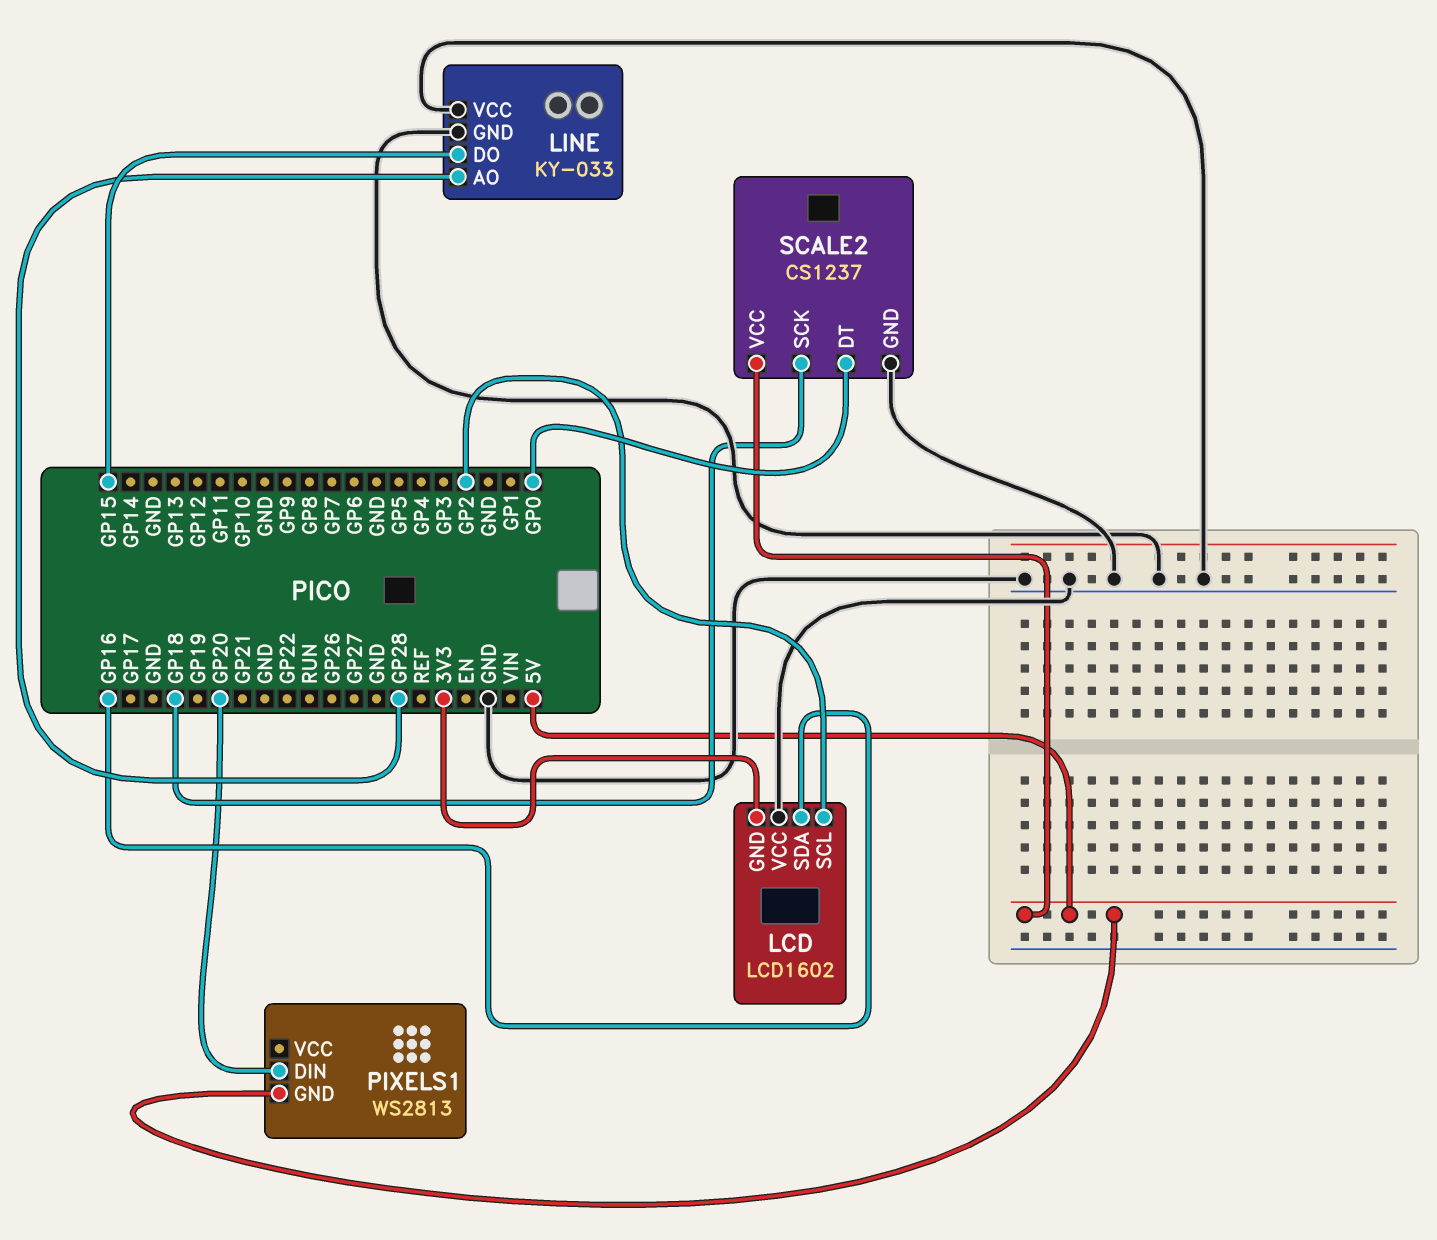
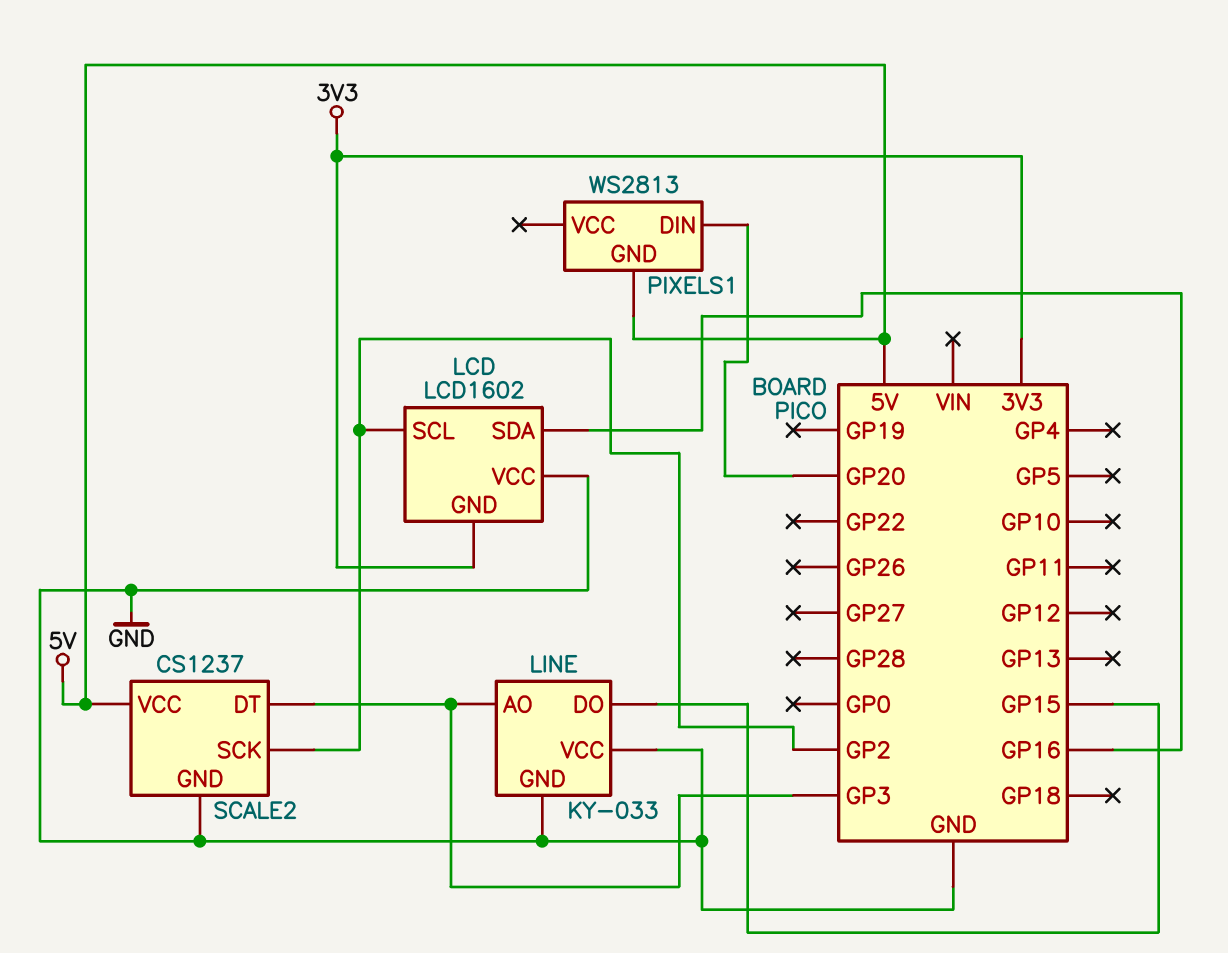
LINE pin AO: GP28 -> GP3
SCALE2 pin DT: GP0 -> GP3
SCALE2 pin SCK: GP18 -> GP2

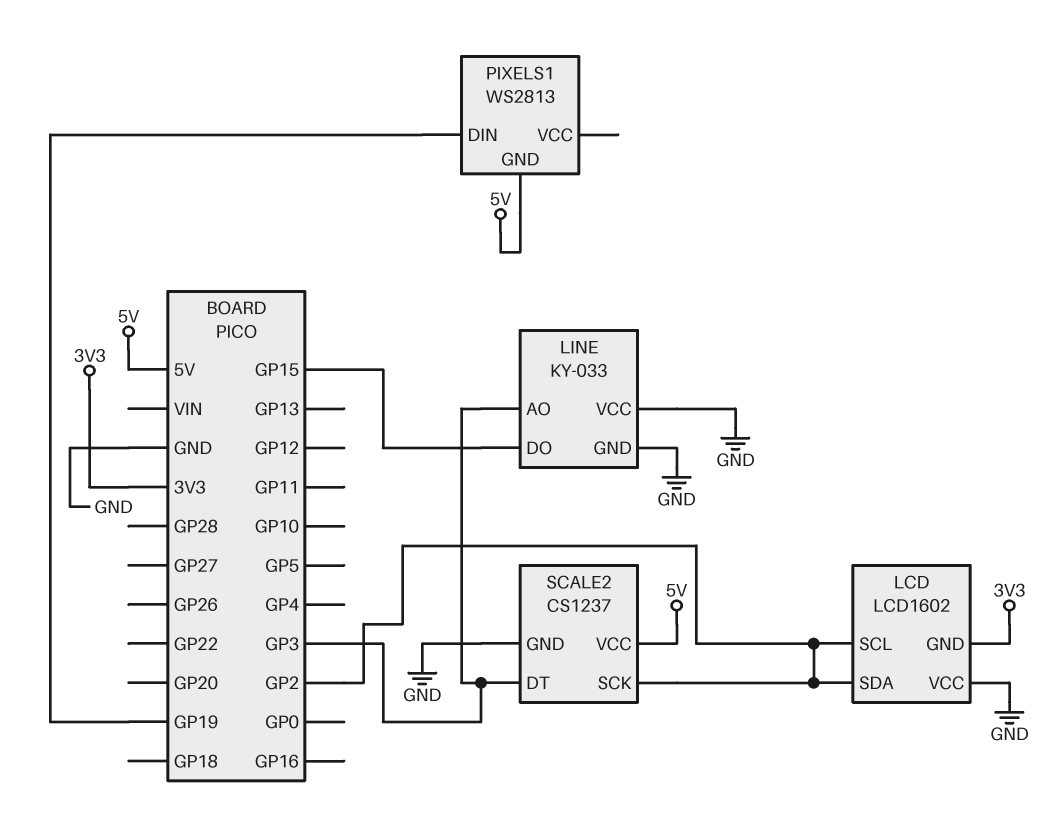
LCD pin SDA: GP16 -> GP2
PIXELS1 pin DIN: GP20 -> GP19

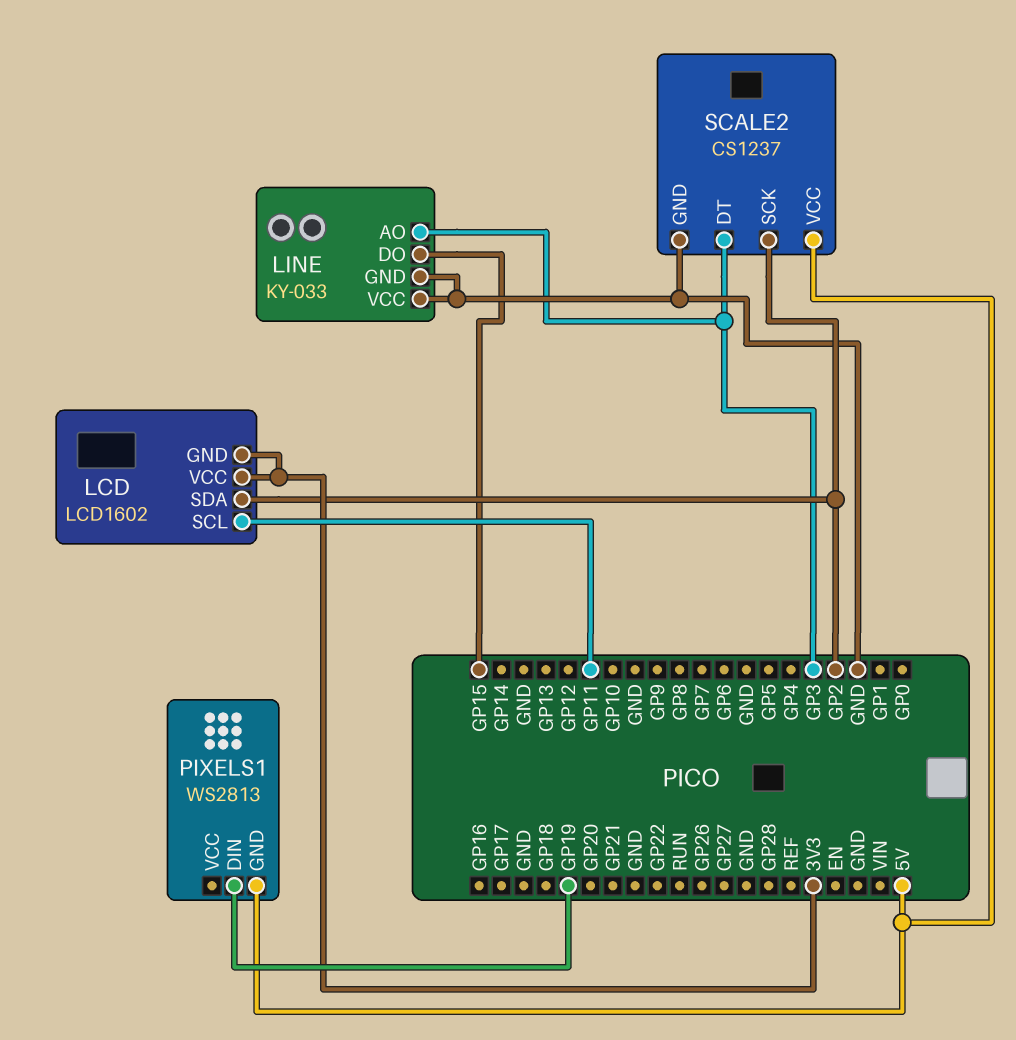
LCD pin SCL: GP2 -> GP11
LCD pin VCC: GND -> 3V3

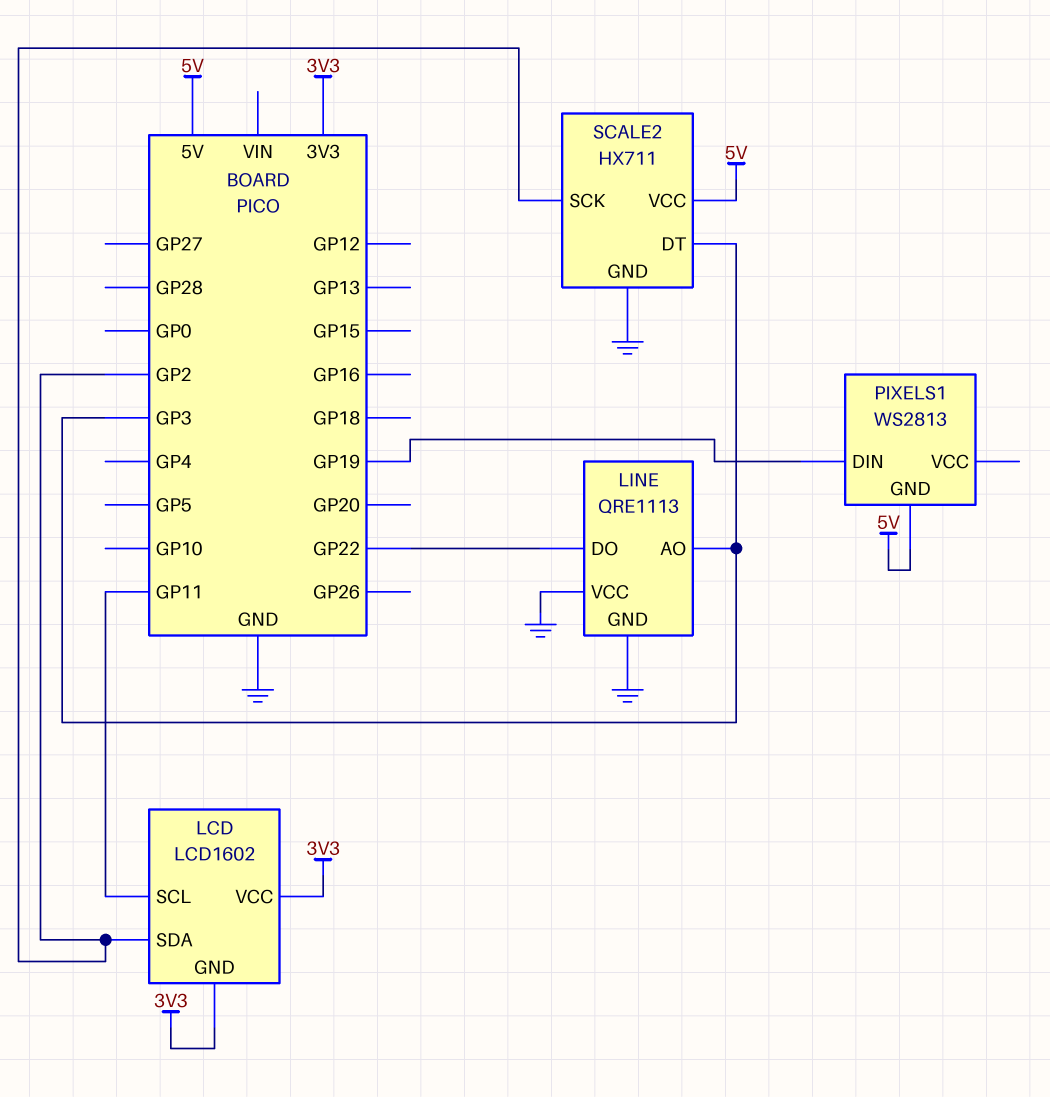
LINE: KY-033 -> QRE1113
LINE pin DO: GP15 -> GP22
SCALE2: CS1237 -> HX711

